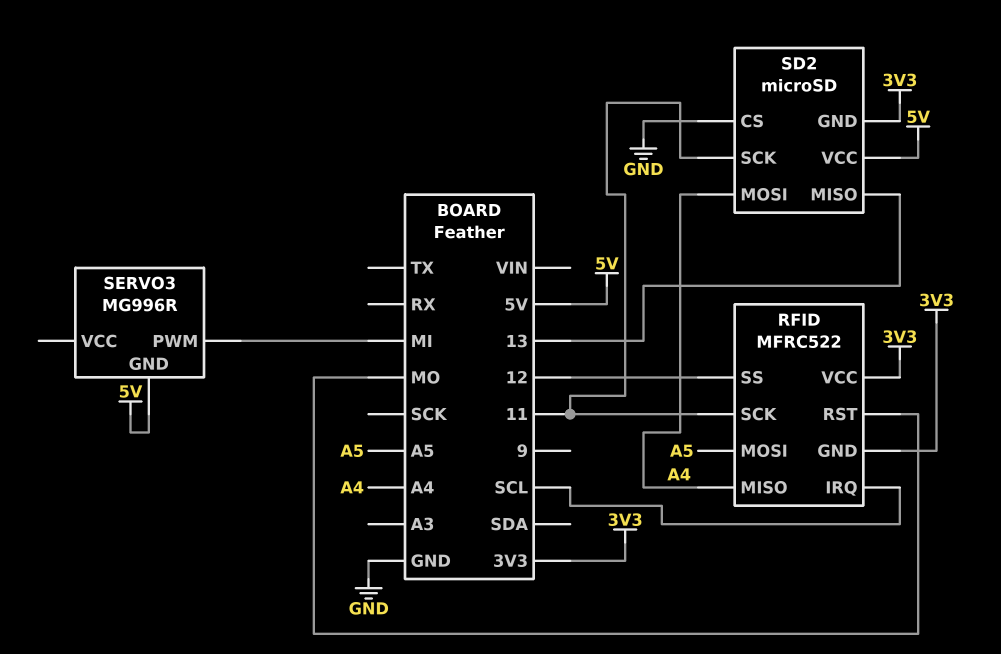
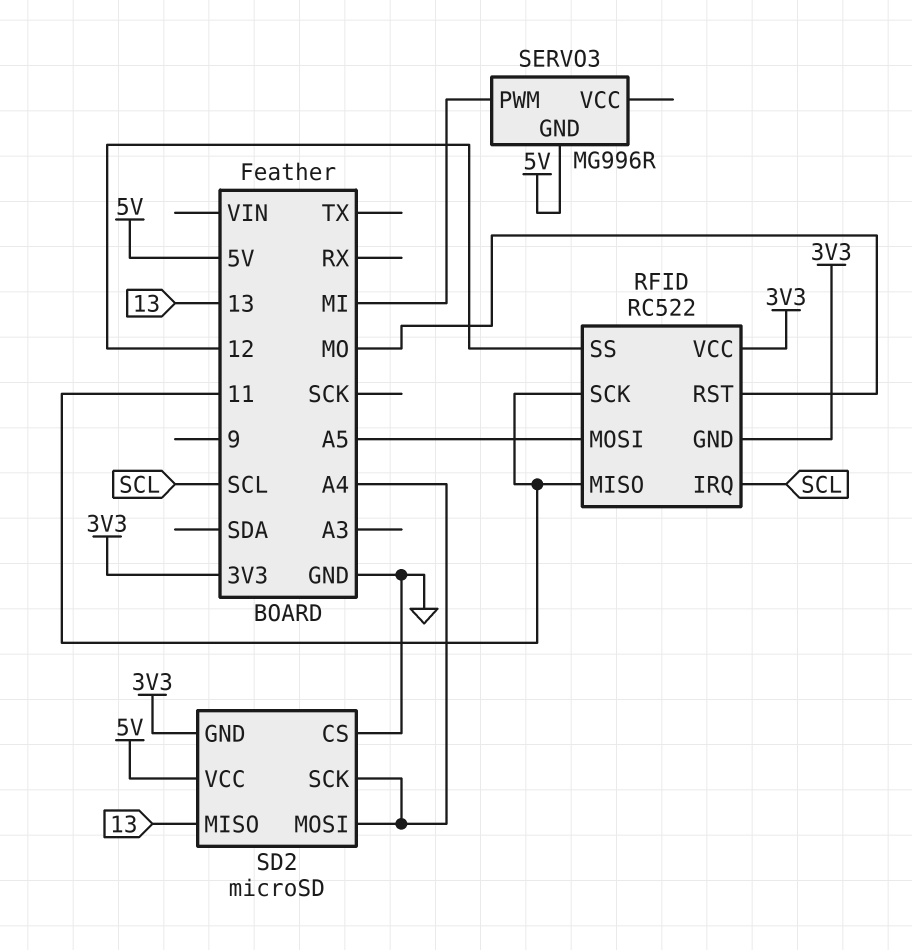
RFID: MFRC522 -> RC522
RFID pin MISO: A4 -> 11
SD2 pin SCK: 11 -> A4

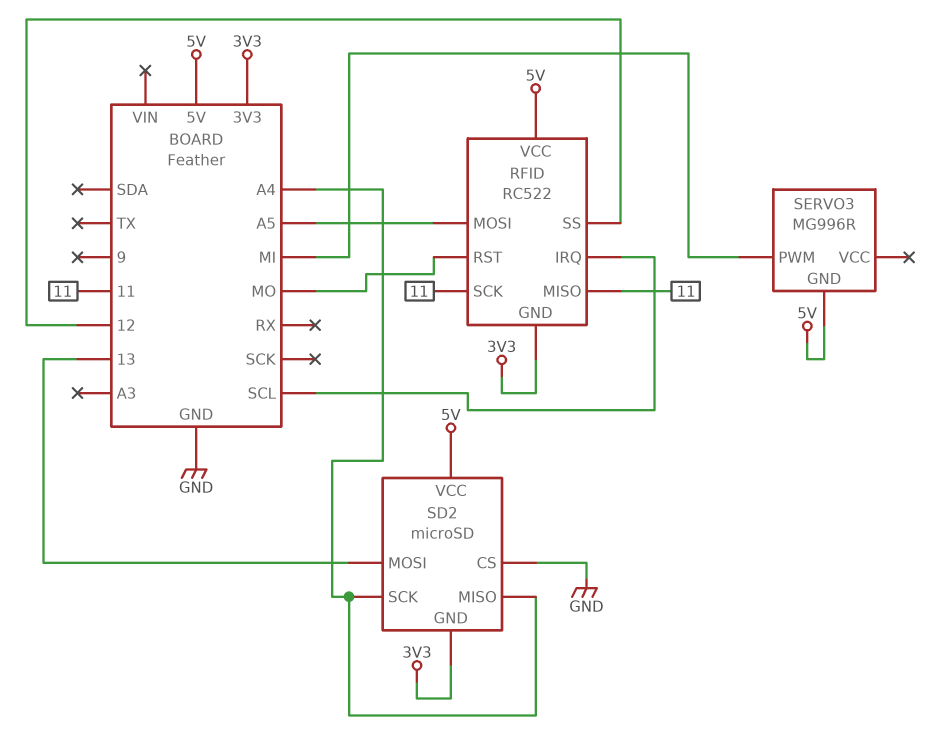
RFID pin VCC: 3V3 -> 5V
SD2 pin MISO: 13 -> A4
SD2 pin MOSI: A4 -> 13

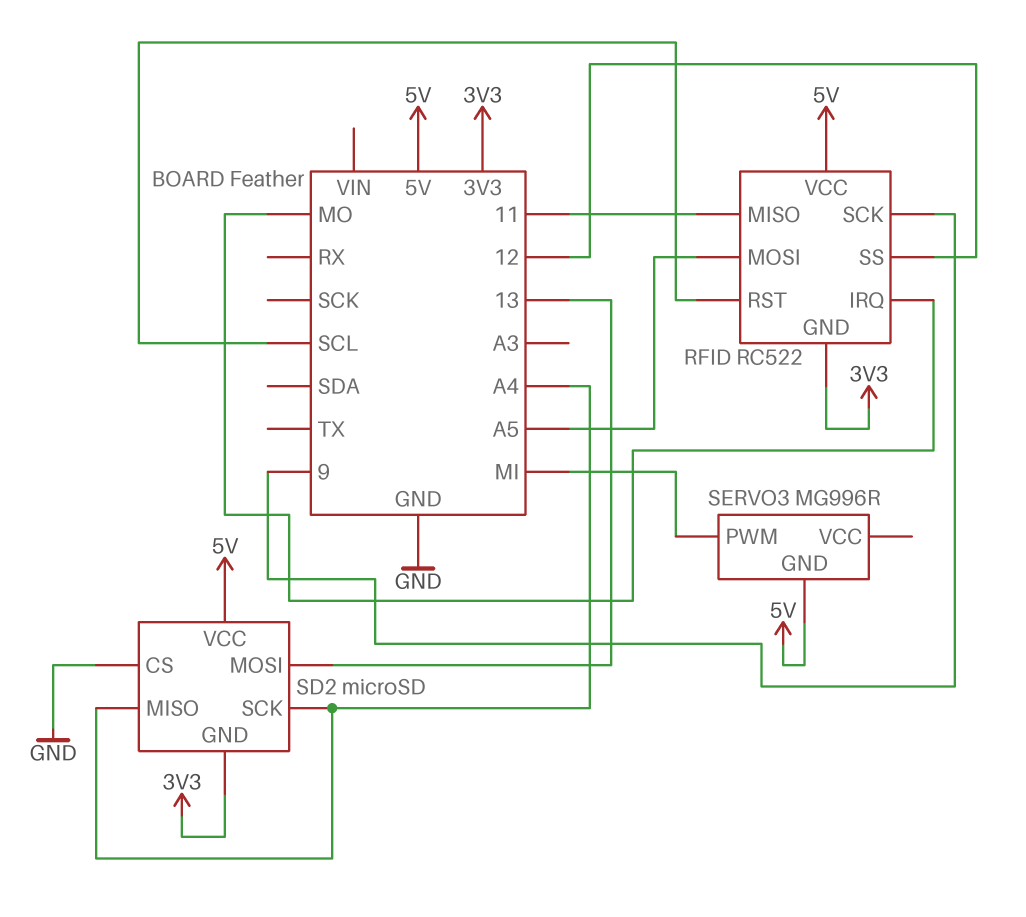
RFID pin IRQ: SCL -> MO
RFID pin RST: MO -> SCL
RFID pin SCK: 11 -> 9

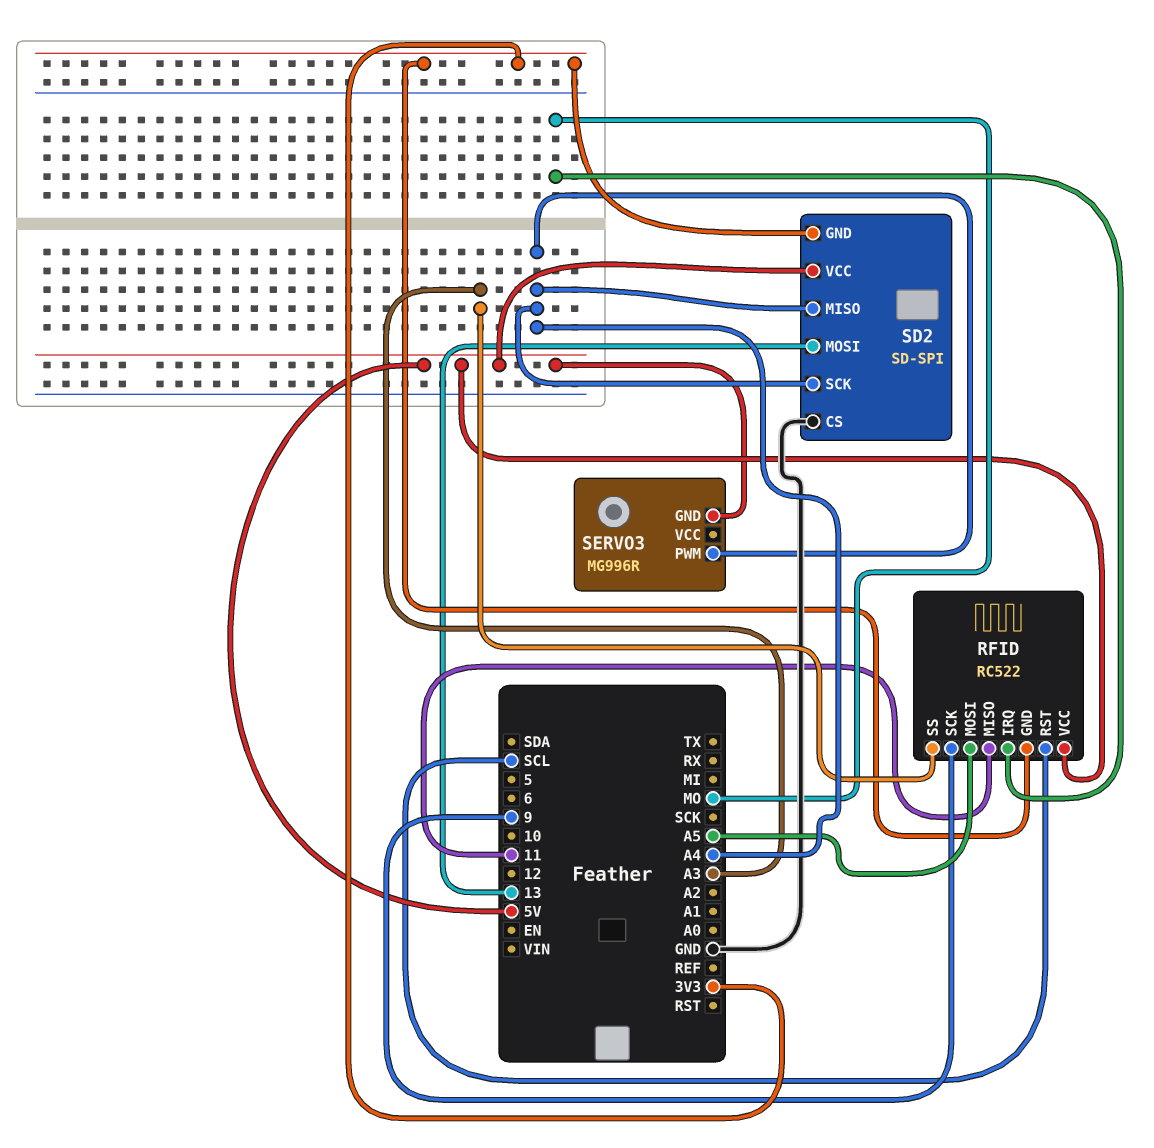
RFID pin SS: 12 -> A3
SD2: microSD -> SD-SPI
SERVO3 pin PWM: MI -> A4

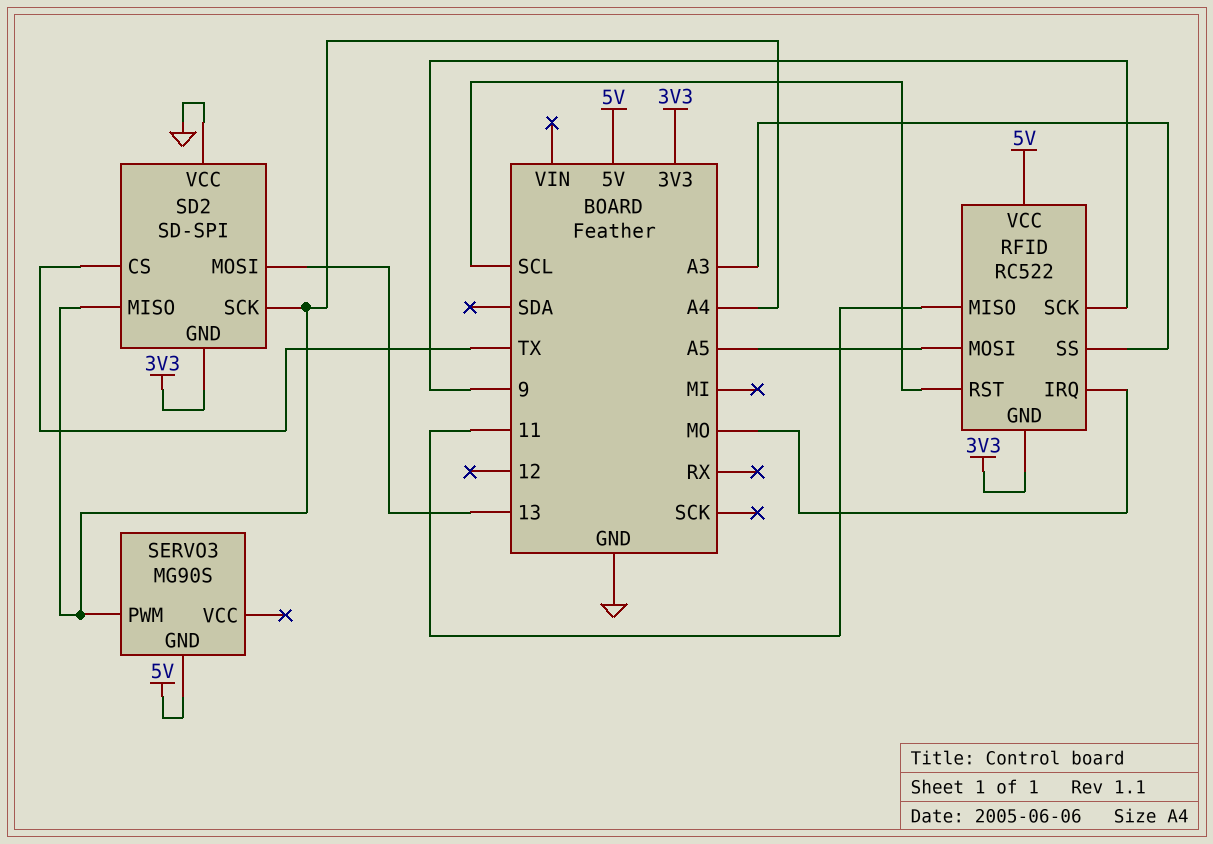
SD2 pin CS: GND -> TX
SD2 pin VCC: 5V -> GND
SERVO3: MG996R -> MG90S

